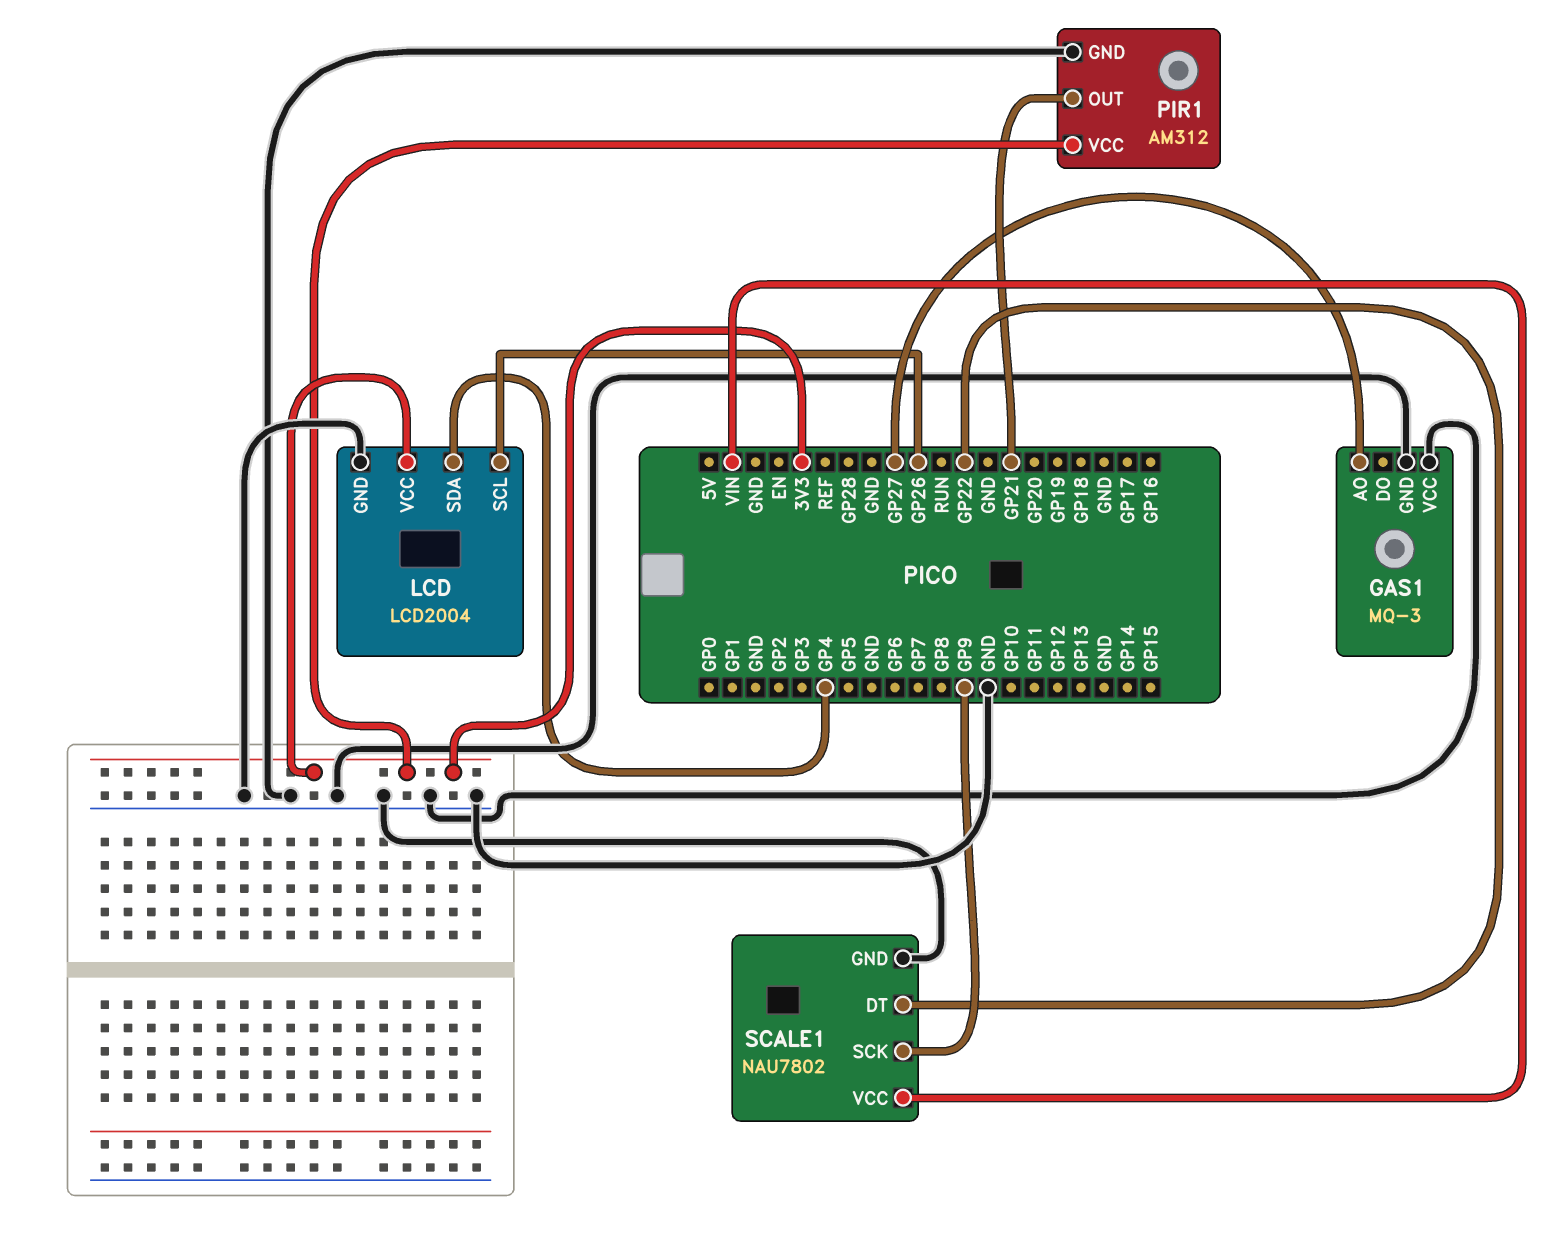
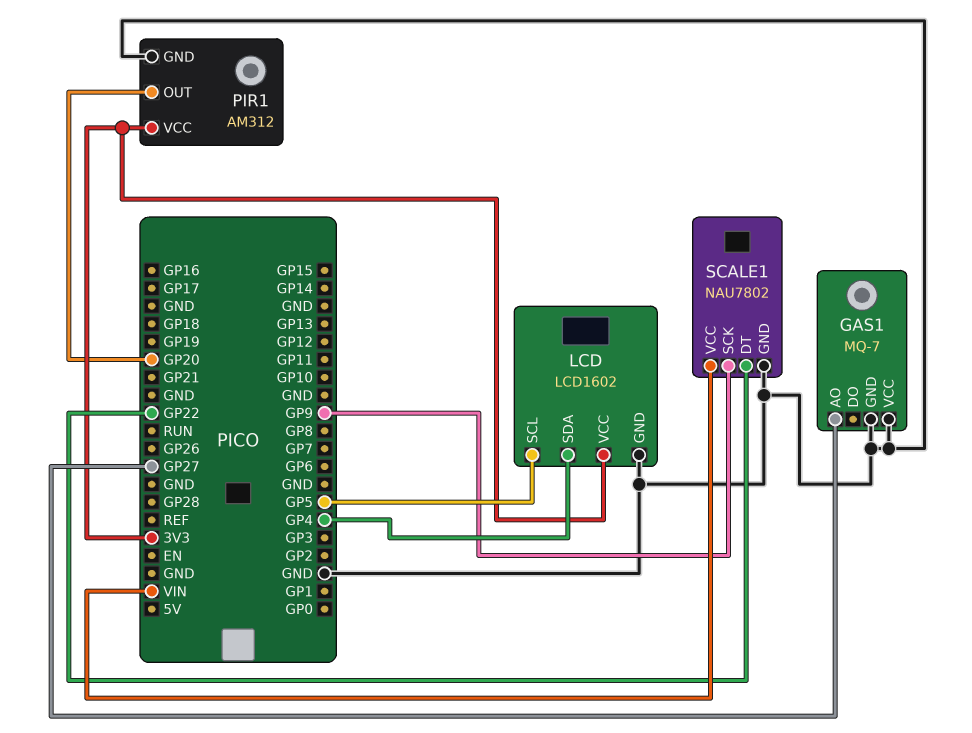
GAS1: MQ-3 -> MQ-7
LCD: LCD2004 -> LCD1602
LCD pin SCL: GP26 -> GP5
PIR1 pin OUT: GP21 -> GP20

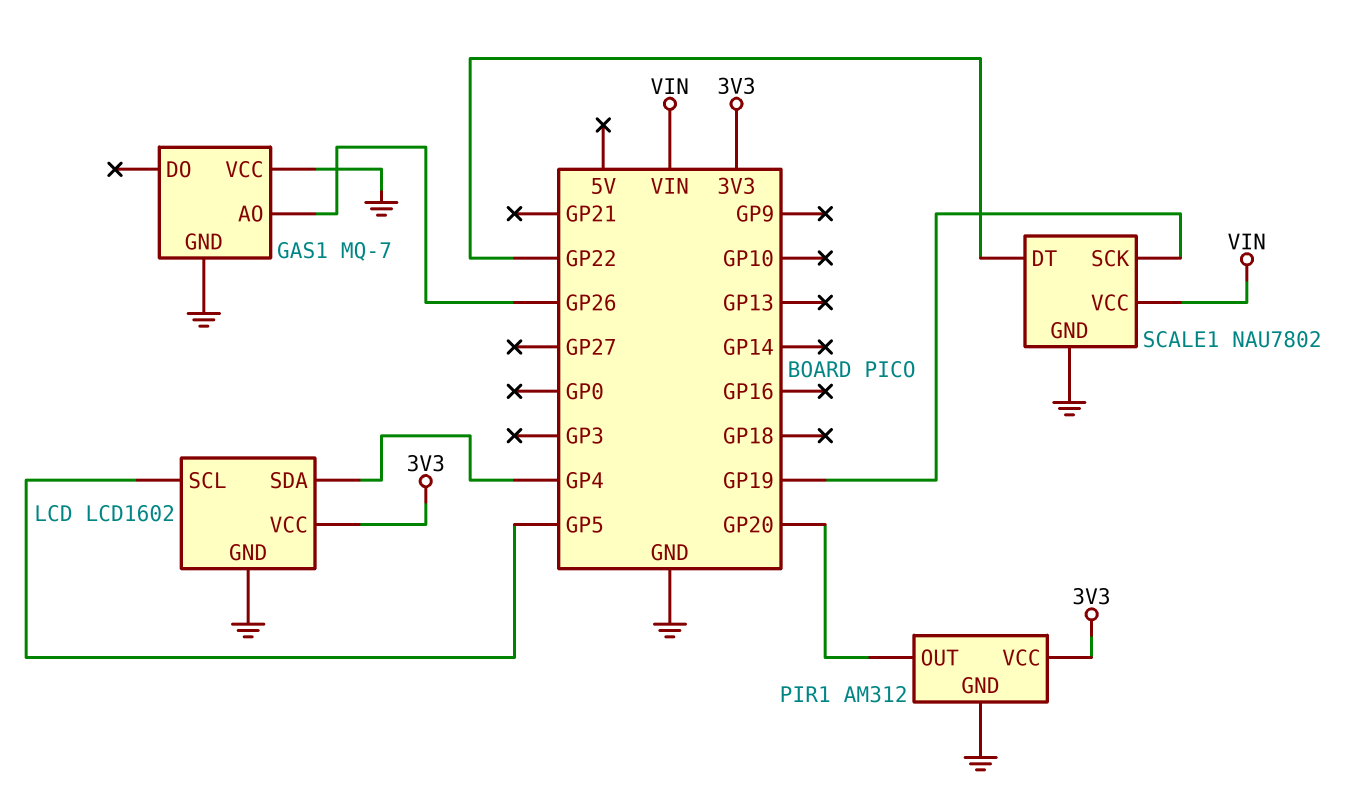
GAS1 pin AO: GP27 -> GP26
SCALE1 pin SCK: GP9 -> GP19

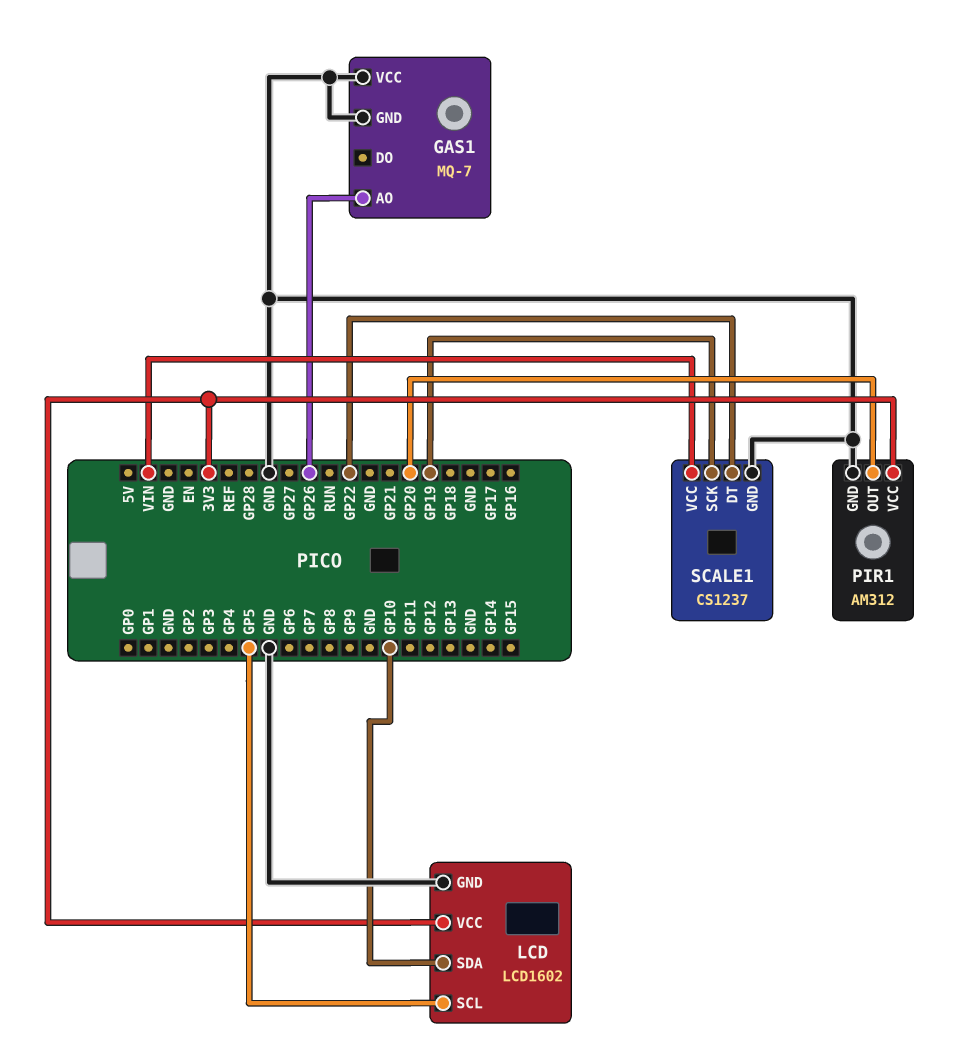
LCD pin SDA: GP4 -> GP10
SCALE1: NAU7802 -> CS1237

